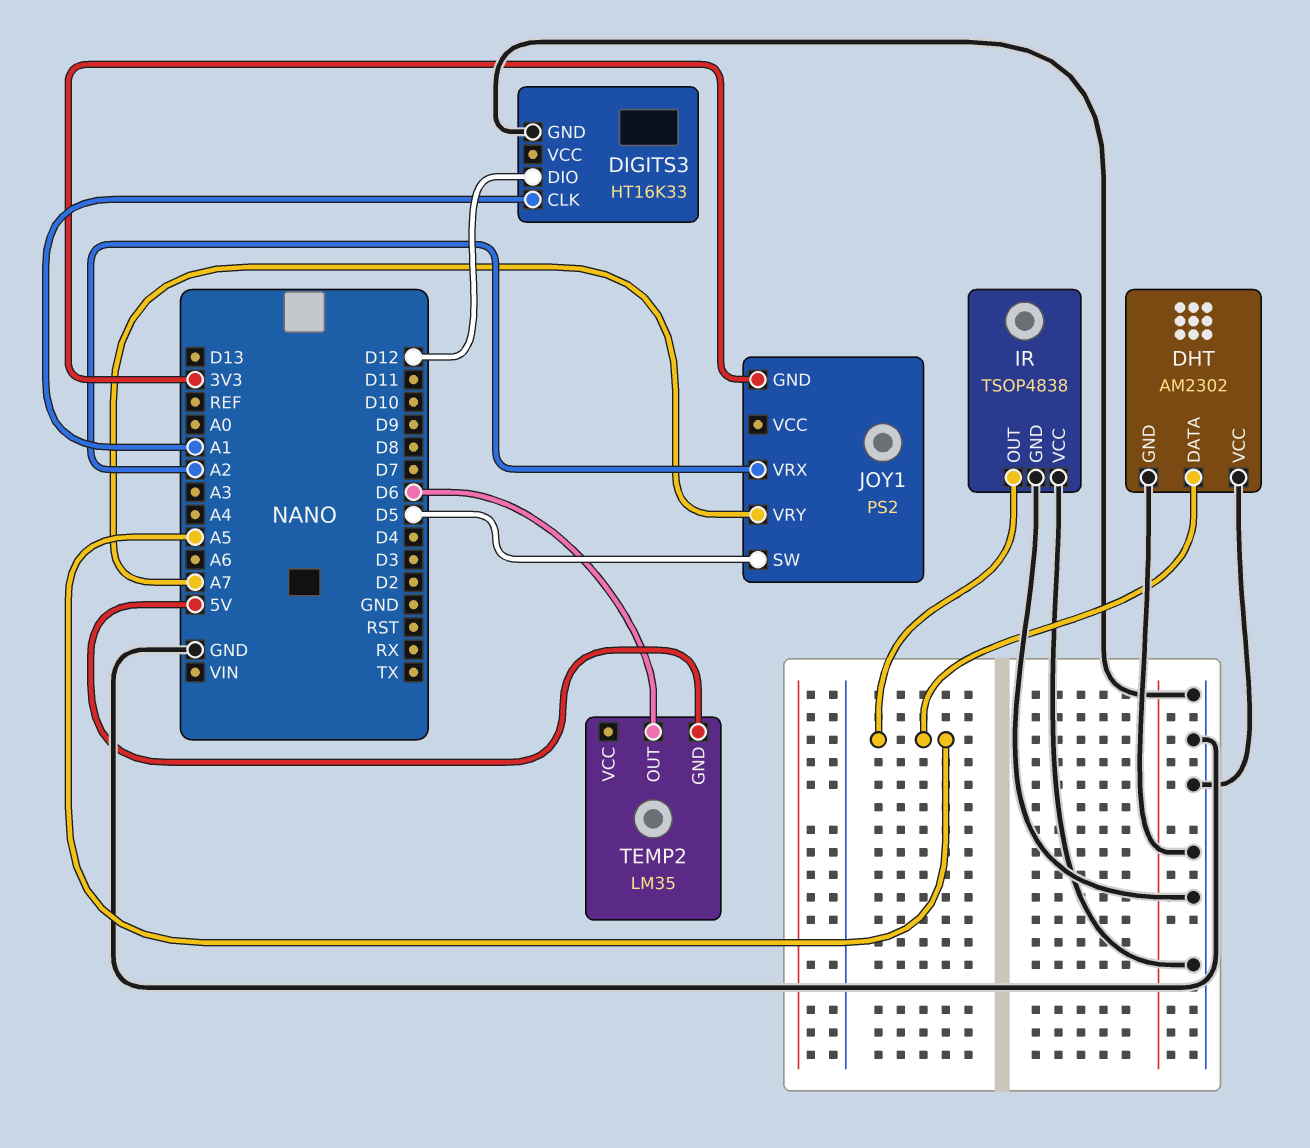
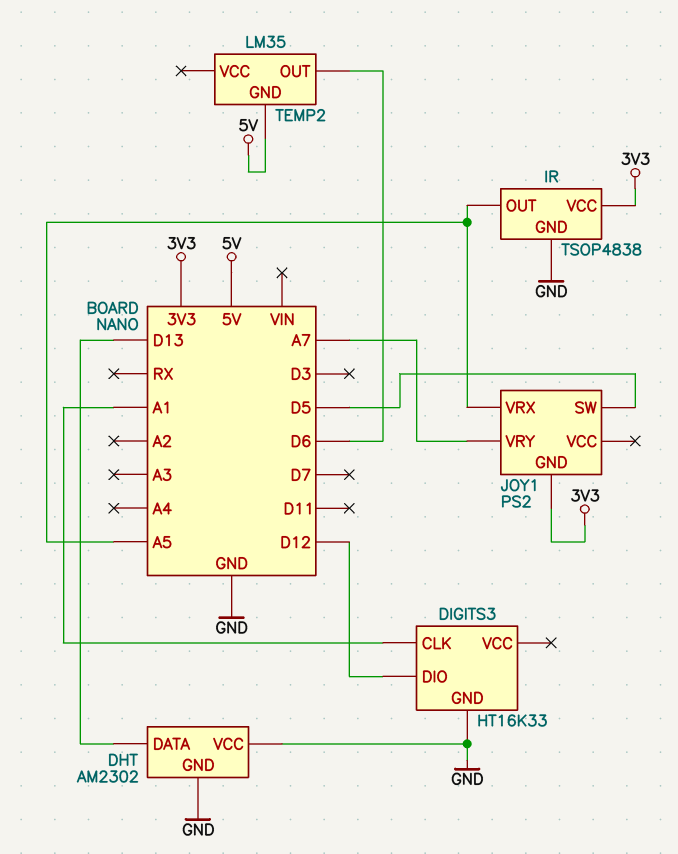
DHT pin DATA: A5 -> D13
IR pin VCC: GND -> 3V3
JOY1 pin VRX: A2 -> A5

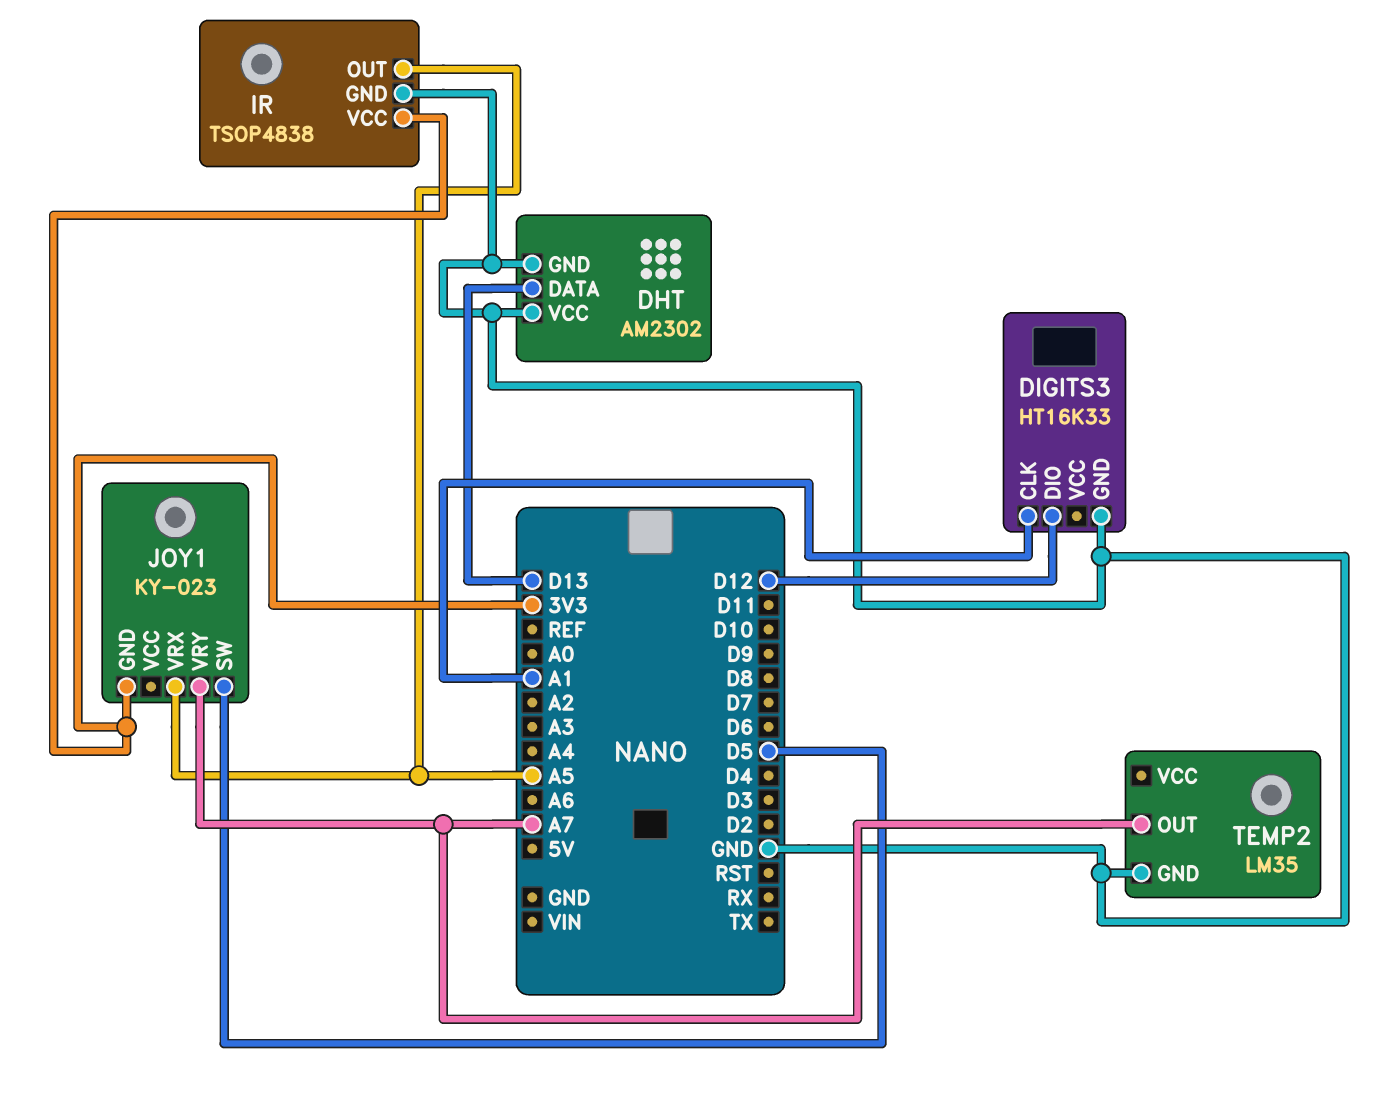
JOY1: PS2 -> KY-023
TEMP2 pin GND: 5V -> GND
TEMP2 pin OUT: D6 -> A7

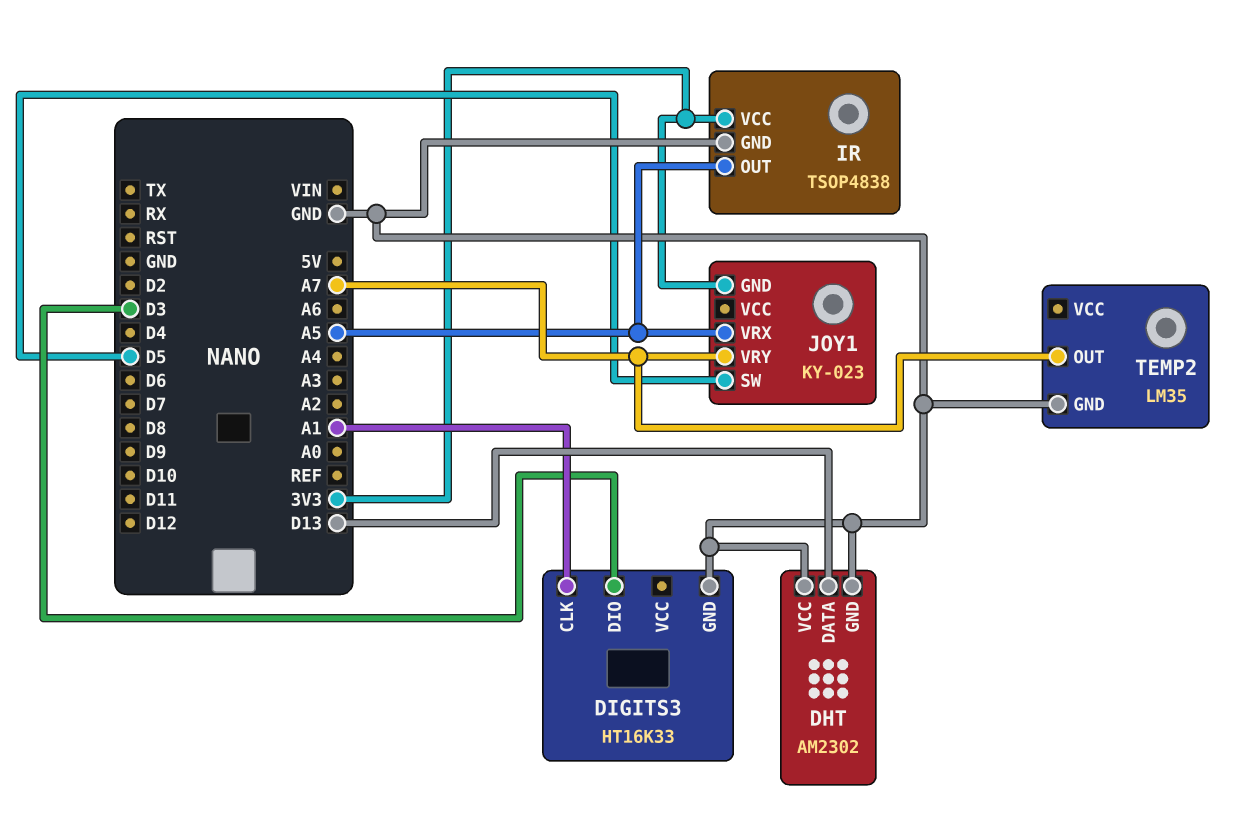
DIGITS3 pin DIO: D12 -> D3

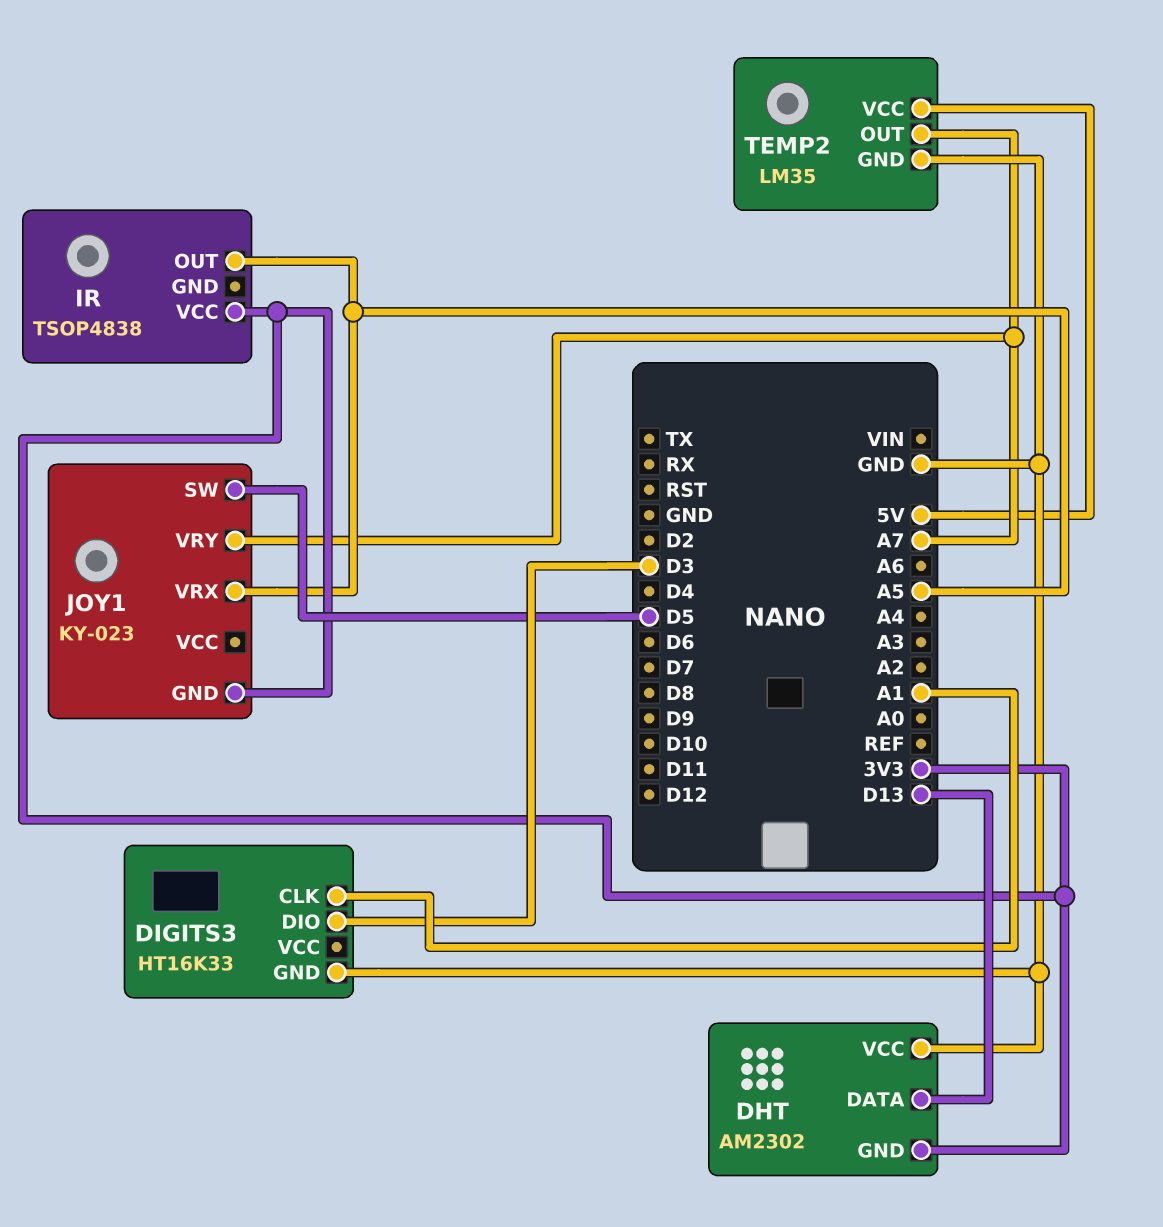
DHT pin GND: GND -> 3V3
IR pin GND: GND -> none
TEMP2 pin VCC: none -> 5V

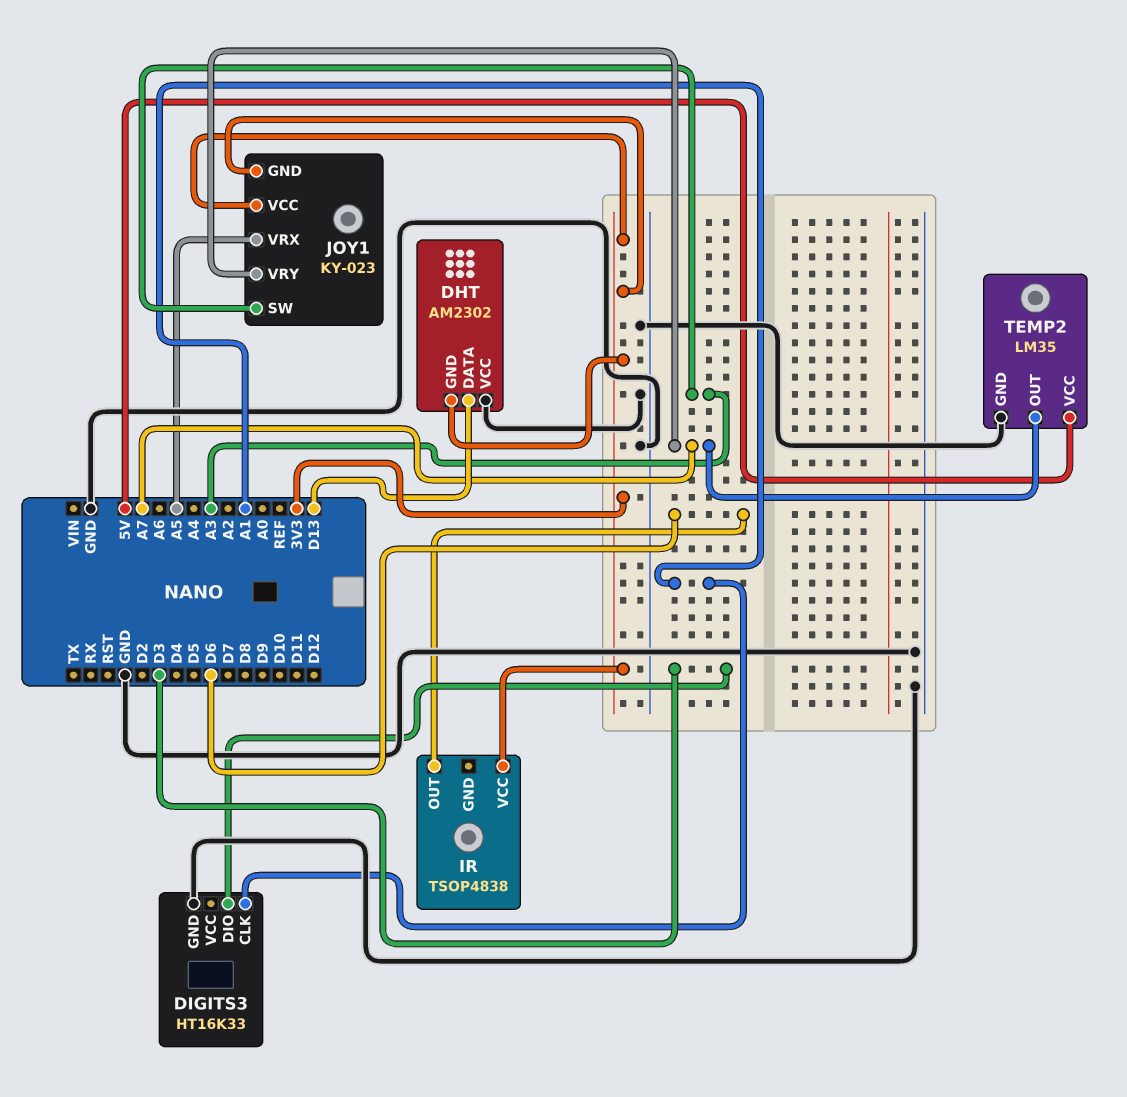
IR pin OUT: A5 -> D6
JOY1 pin SW: D5 -> A3
JOY1 pin VCC: none -> 3V3

